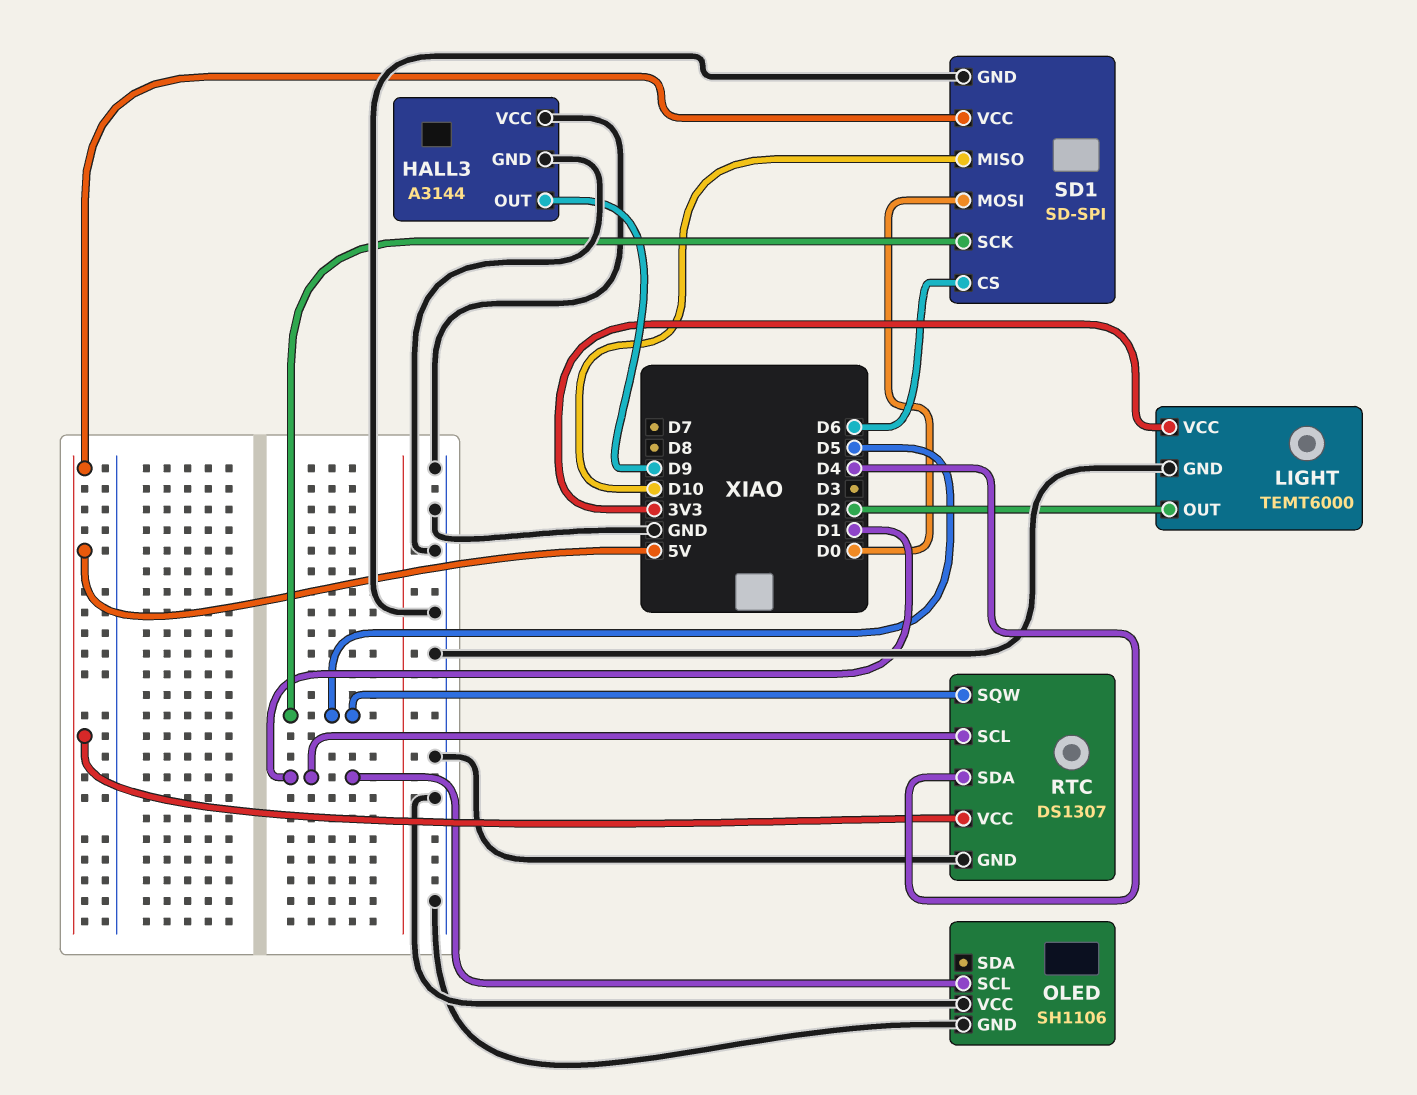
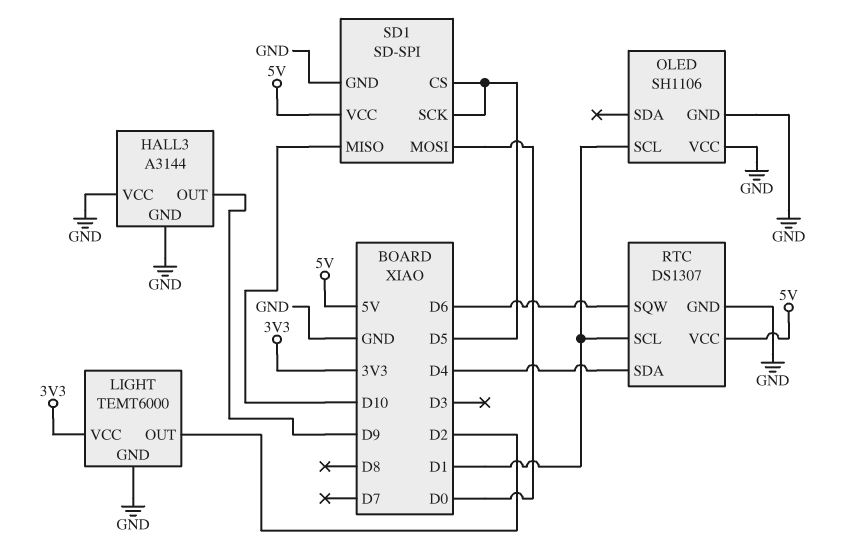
RTC pin SQW: D5 -> D6
SD1 pin CS: D6 -> D5

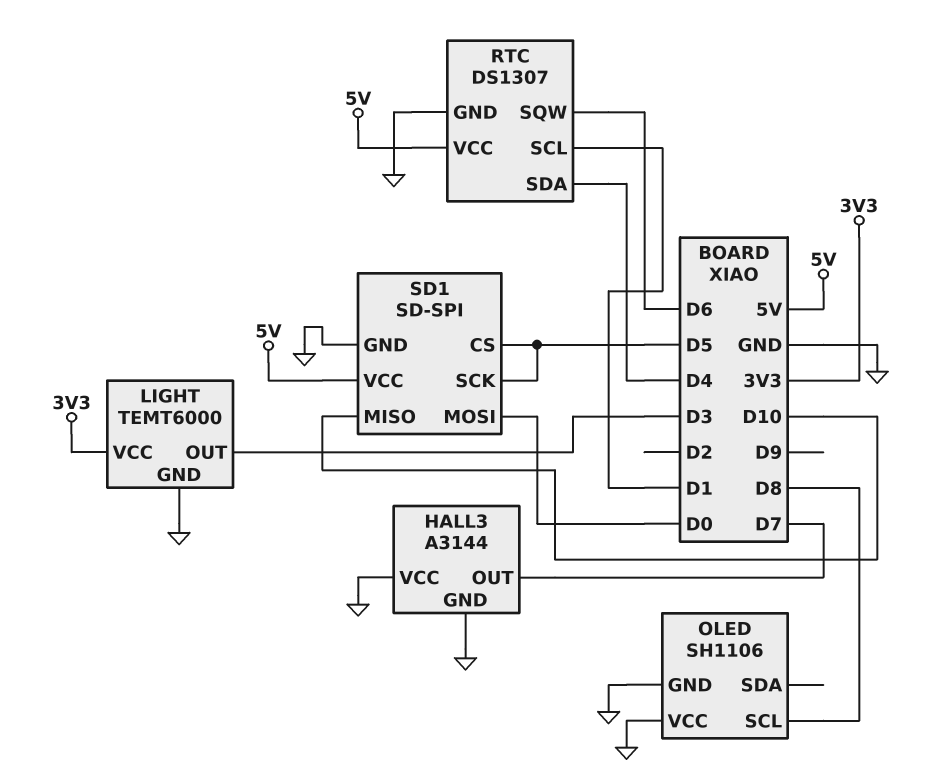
HALL3 pin OUT: D9 -> D7
LIGHT pin OUT: D2 -> D3
OLED pin SCL: D1 -> D8

